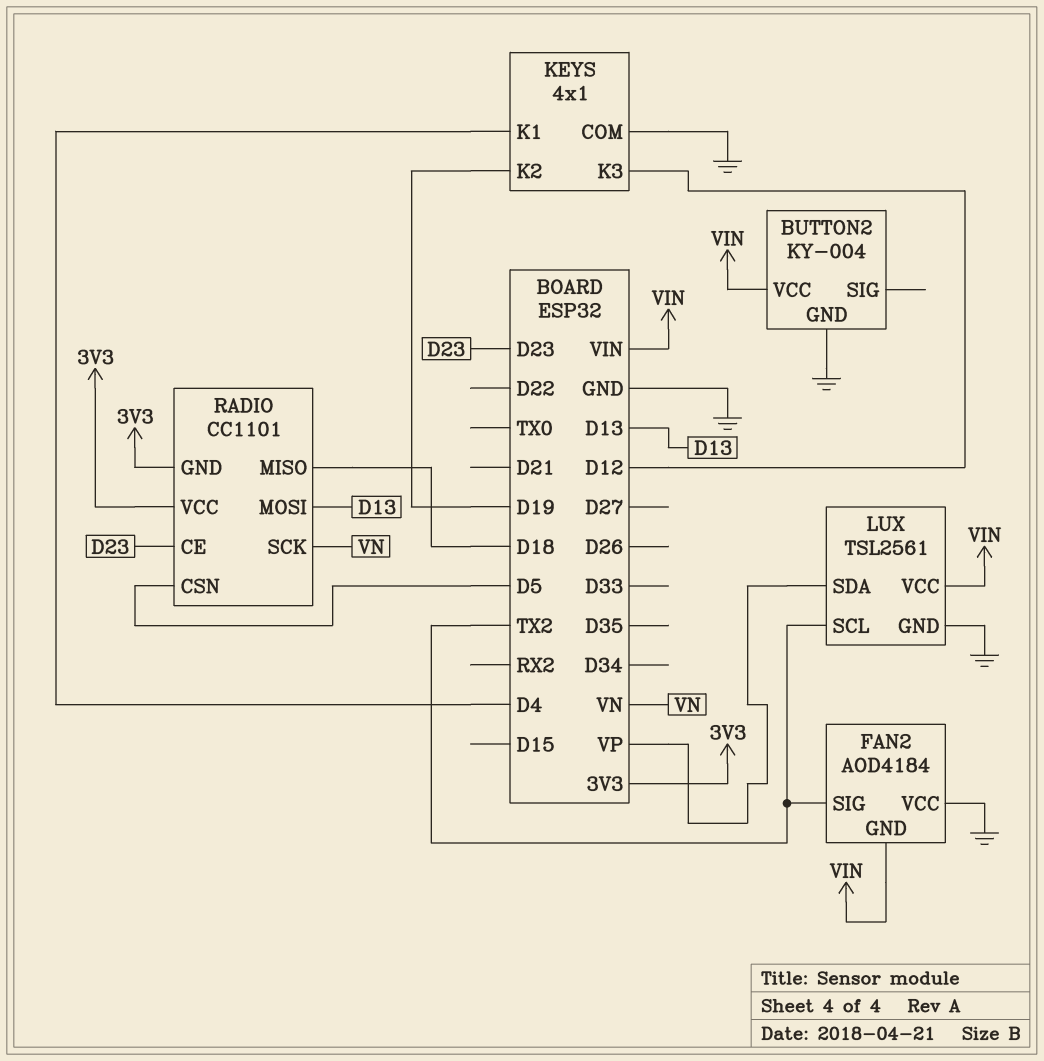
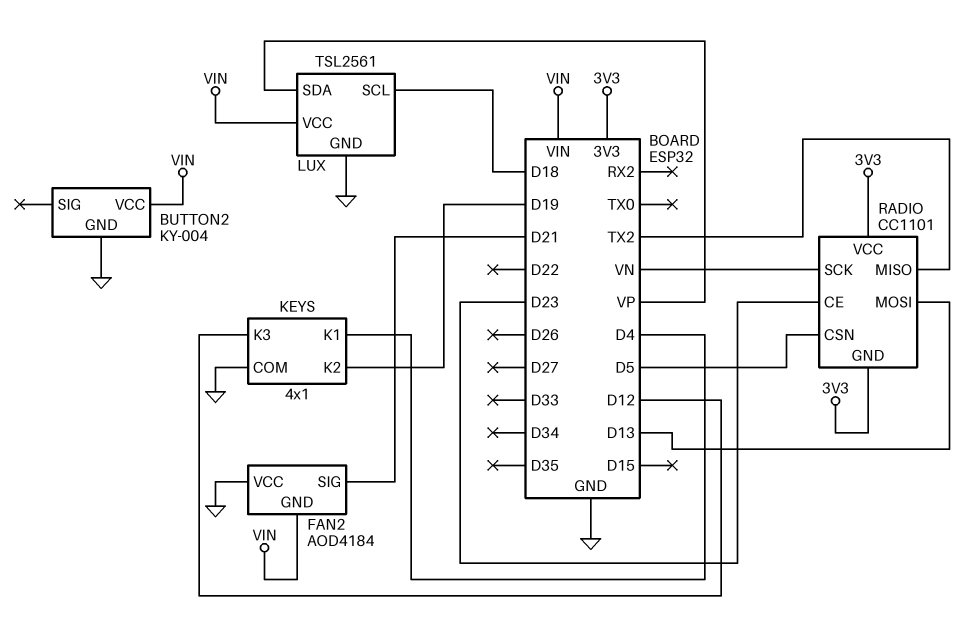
FAN2 pin SIG: TX2 -> D21
LUX pin SCL: TX2 -> D18
RADIO pin MISO: D18 -> TX2

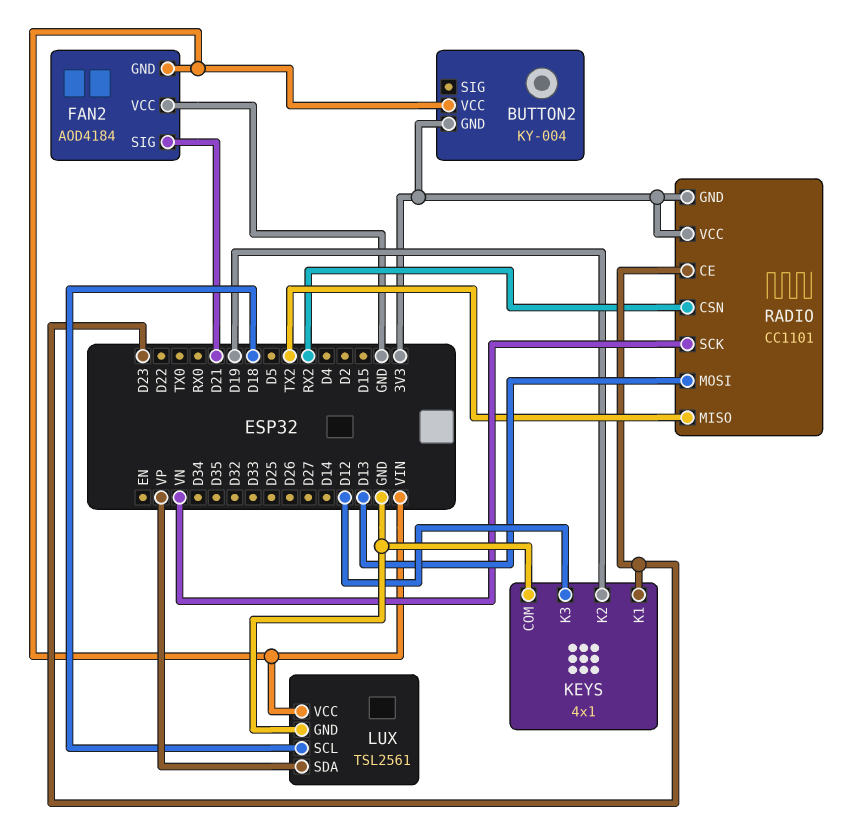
BUTTON2 pin GND: GND -> 3V3
KEYS pin K1: D4 -> D23
RADIO pin CSN: D5 -> RX2

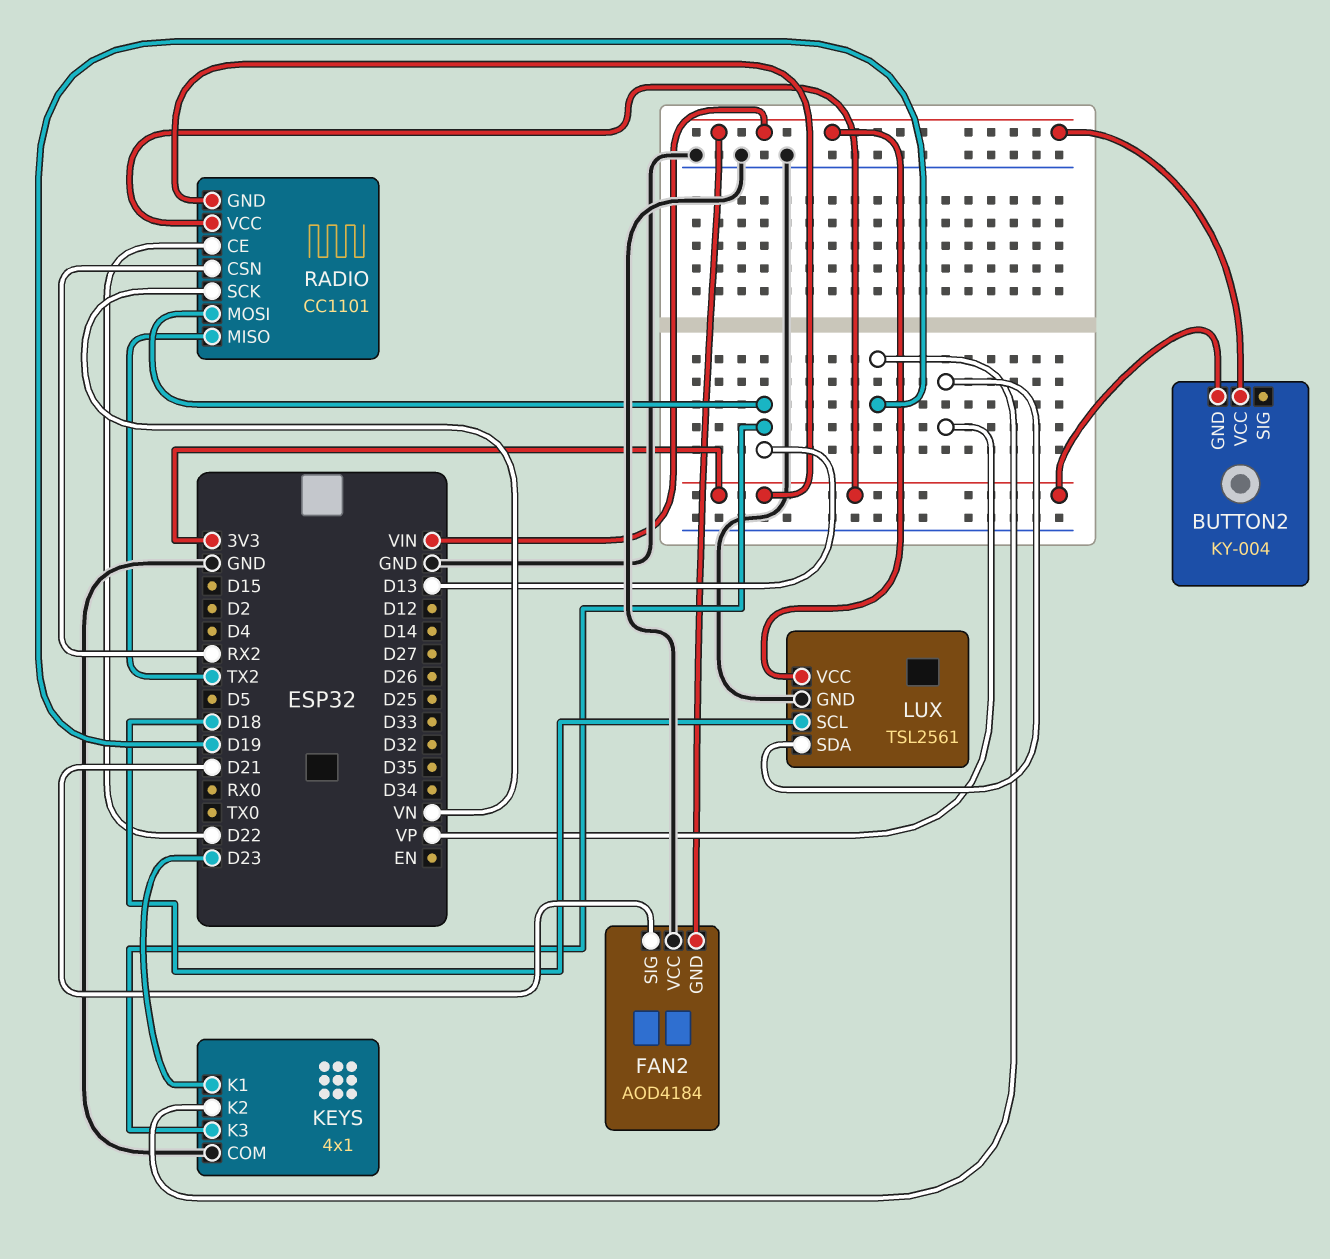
KEYS pin K3: D12 -> D13
RADIO pin CE: D23 -> D22

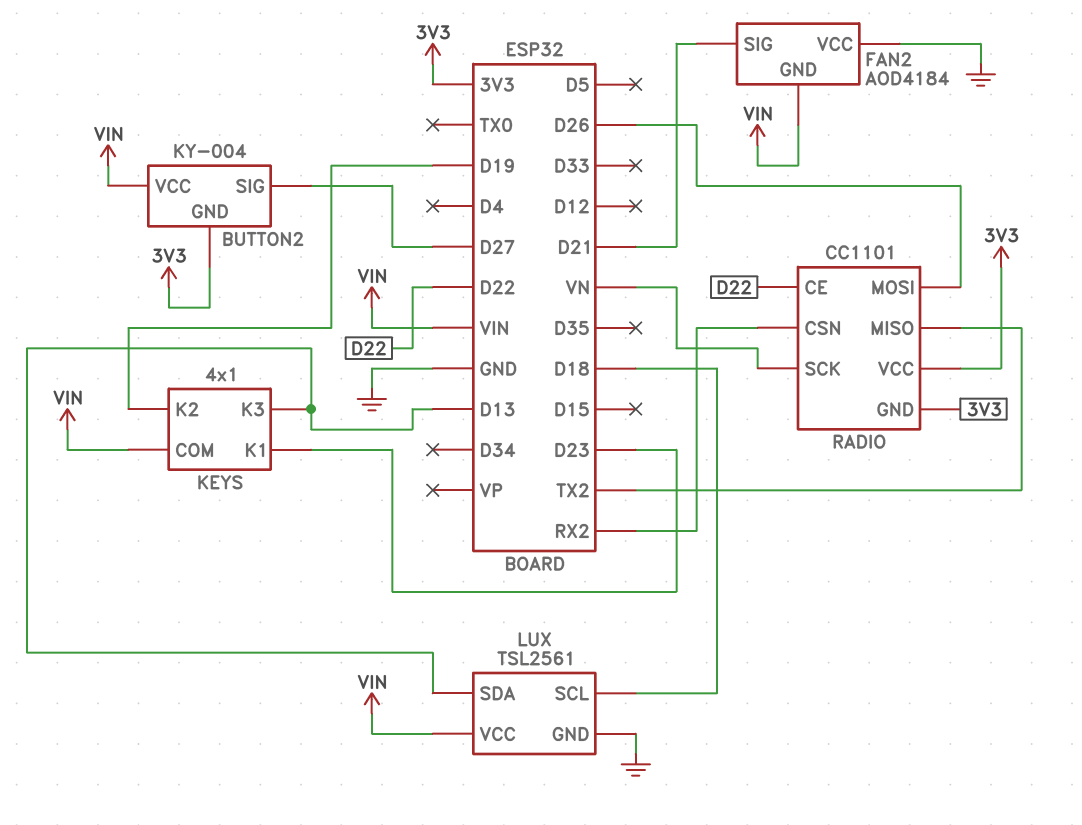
BUTTON2 pin SIG: none -> D27
KEYS pin COM: GND -> VIN
LUX pin SDA: VP -> D13
RADIO pin MOSI: D13 -> D26

